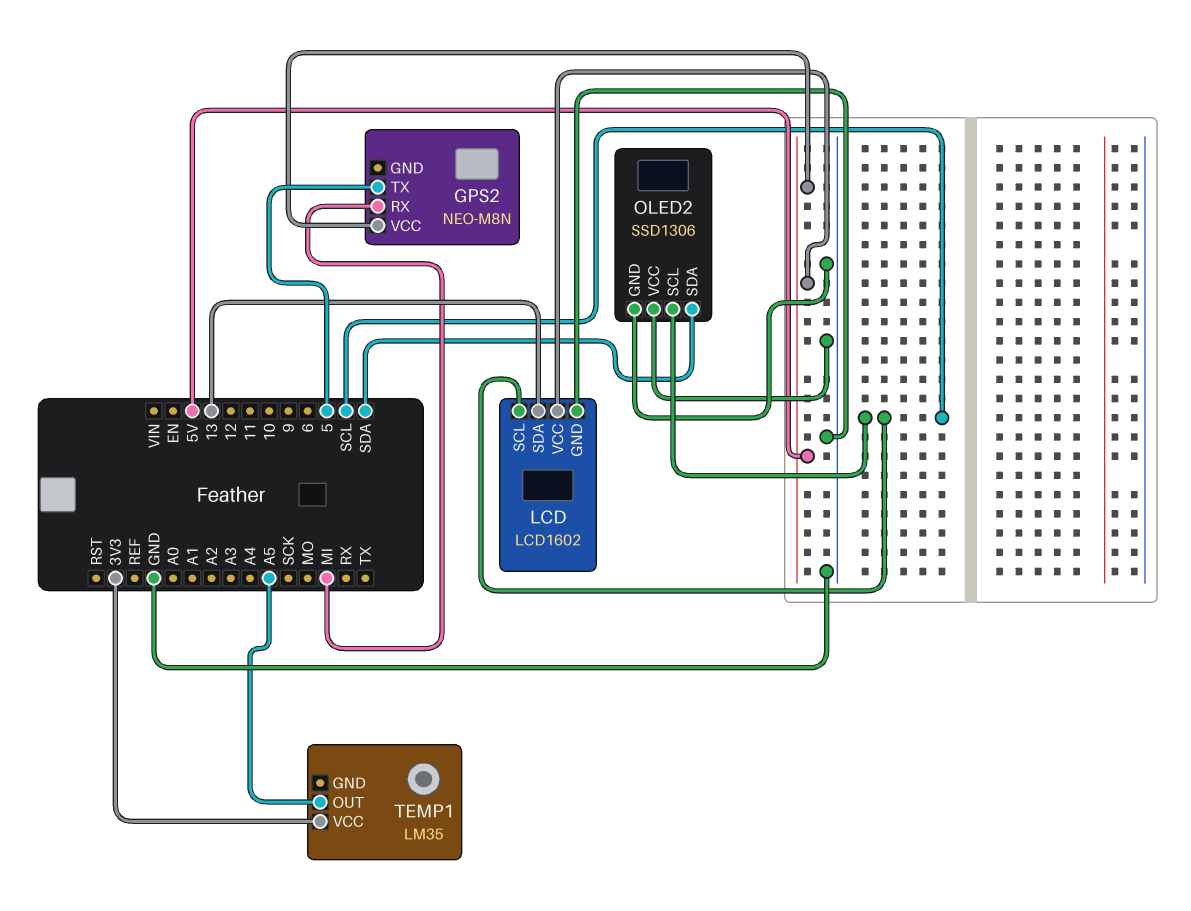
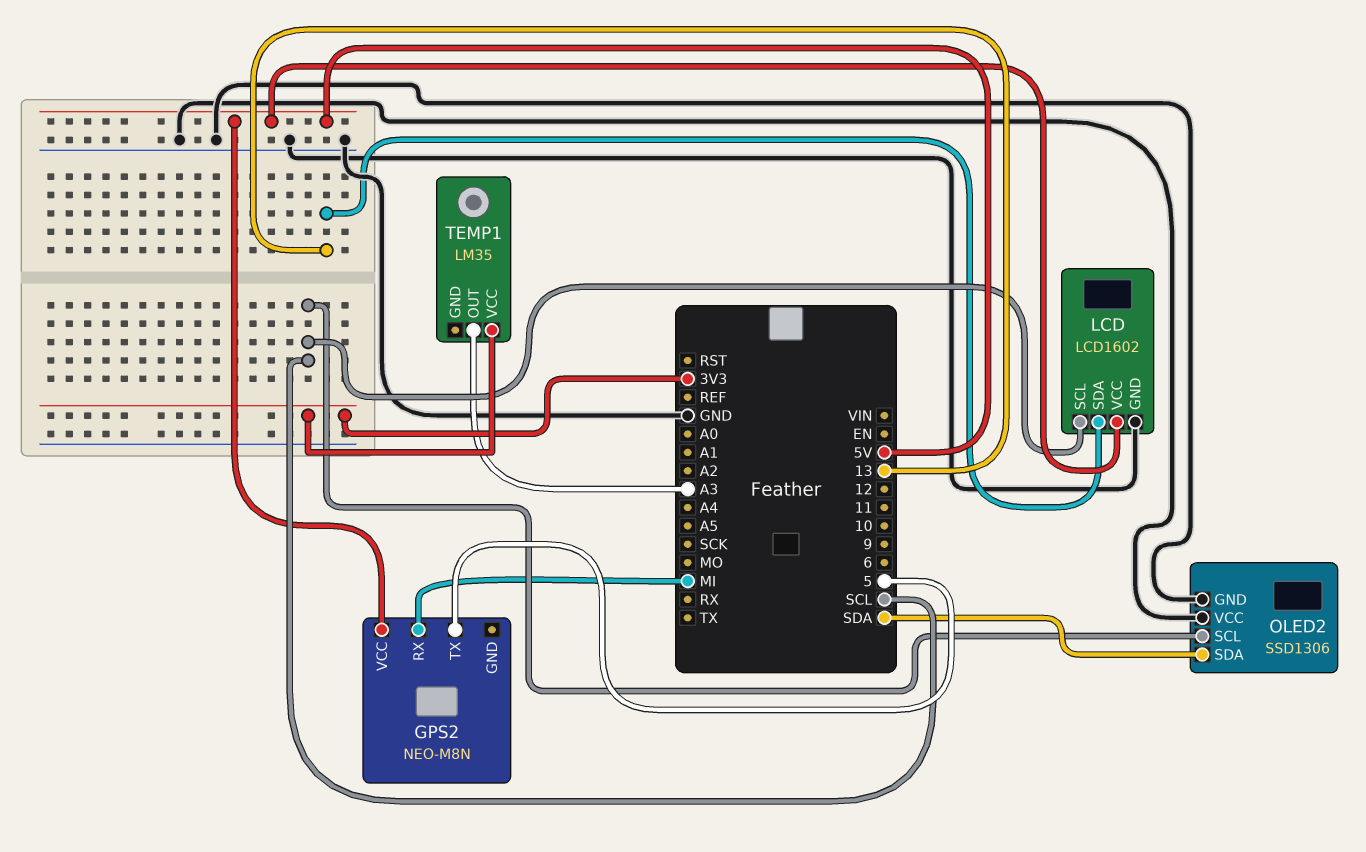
TEMP1 pin OUT: A5 -> A3

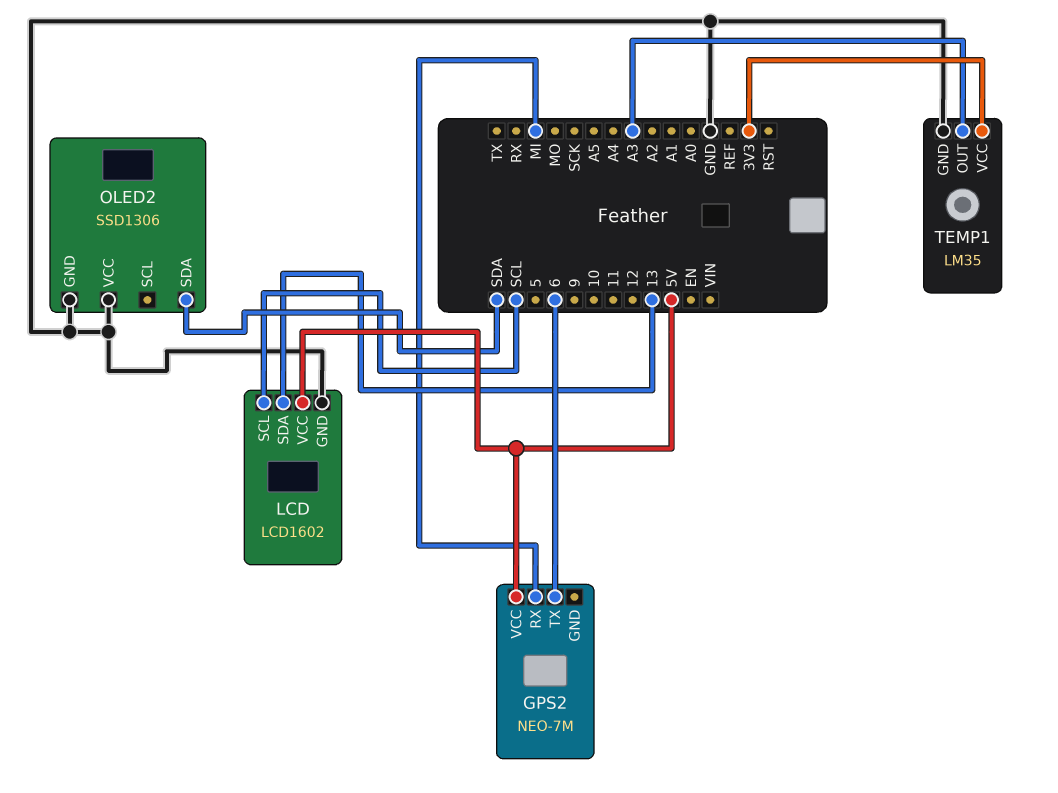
GPS2: NEO-M8N -> NEO-7M
GPS2 pin TX: 5 -> 6
OLED2 pin SCL: SCL -> none
TEMP1 pin GND: none -> GND

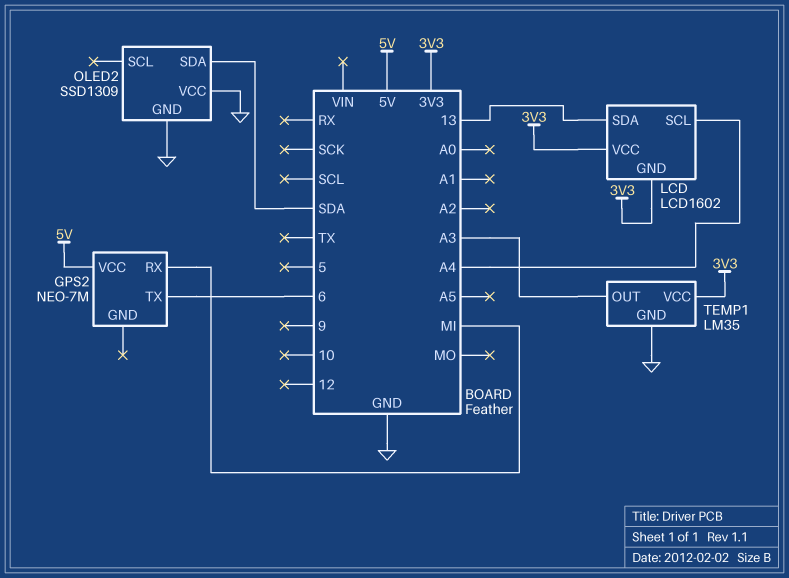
LCD pin GND: GND -> 3V3
LCD pin SCL: SCL -> A4
LCD pin VCC: 5V -> 3V3
OLED2: SSD1306 -> SSD1309

